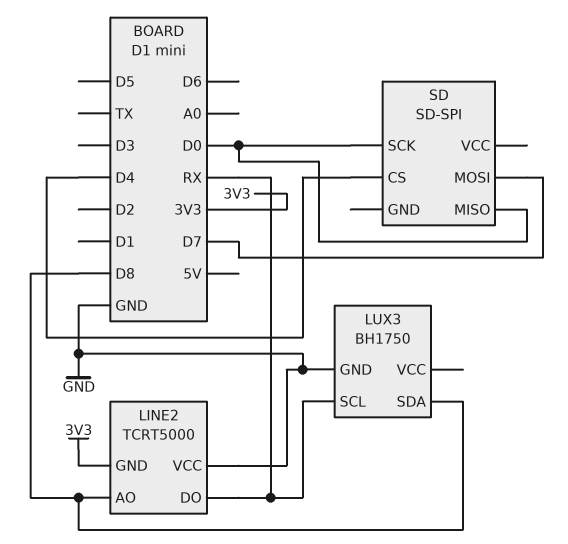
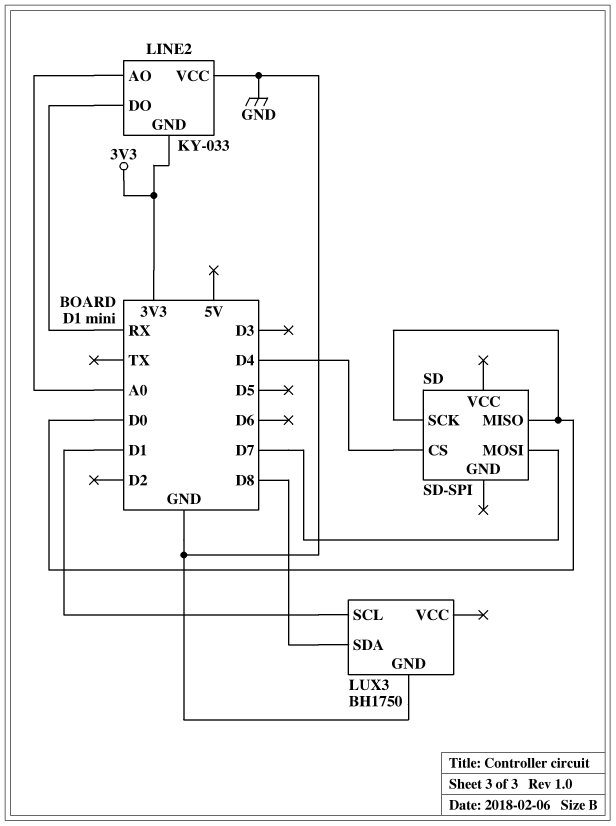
LINE2: TCRT5000 -> KY-033
LINE2 pin AO: D8 -> A0
LUX3 pin SCL: RX -> D1

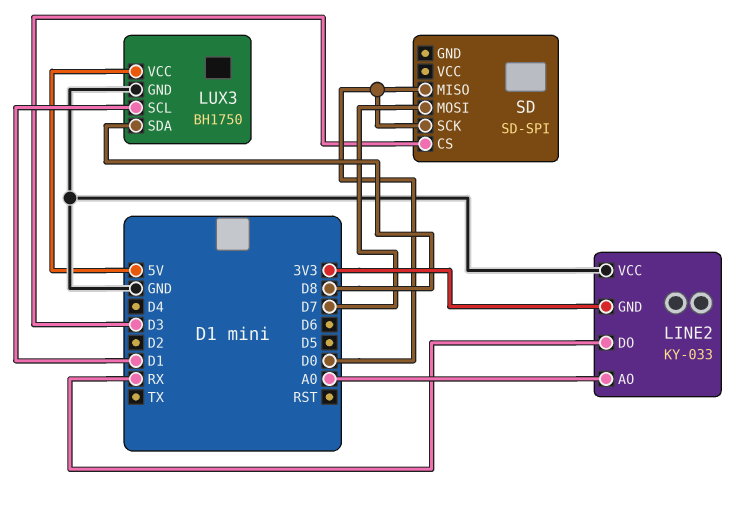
LUX3 pin VCC: none -> 5V
SD pin CS: D4 -> D3

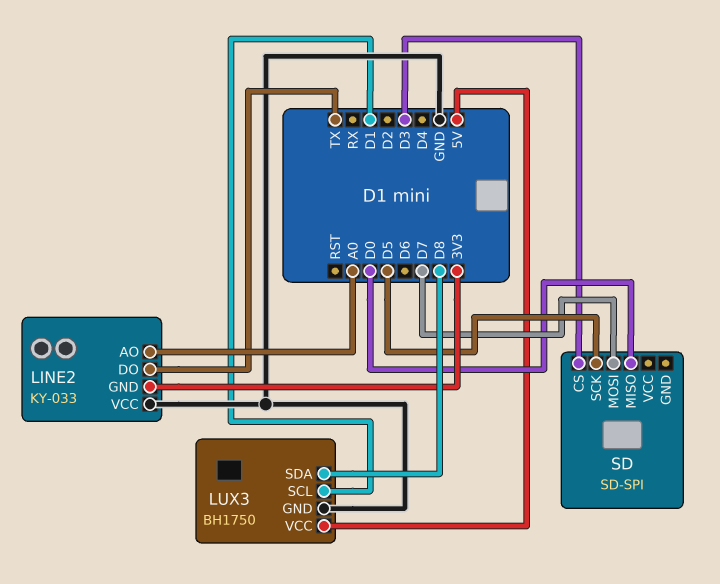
LINE2 pin DO: RX -> TX
SD pin SCK: D0 -> D5

